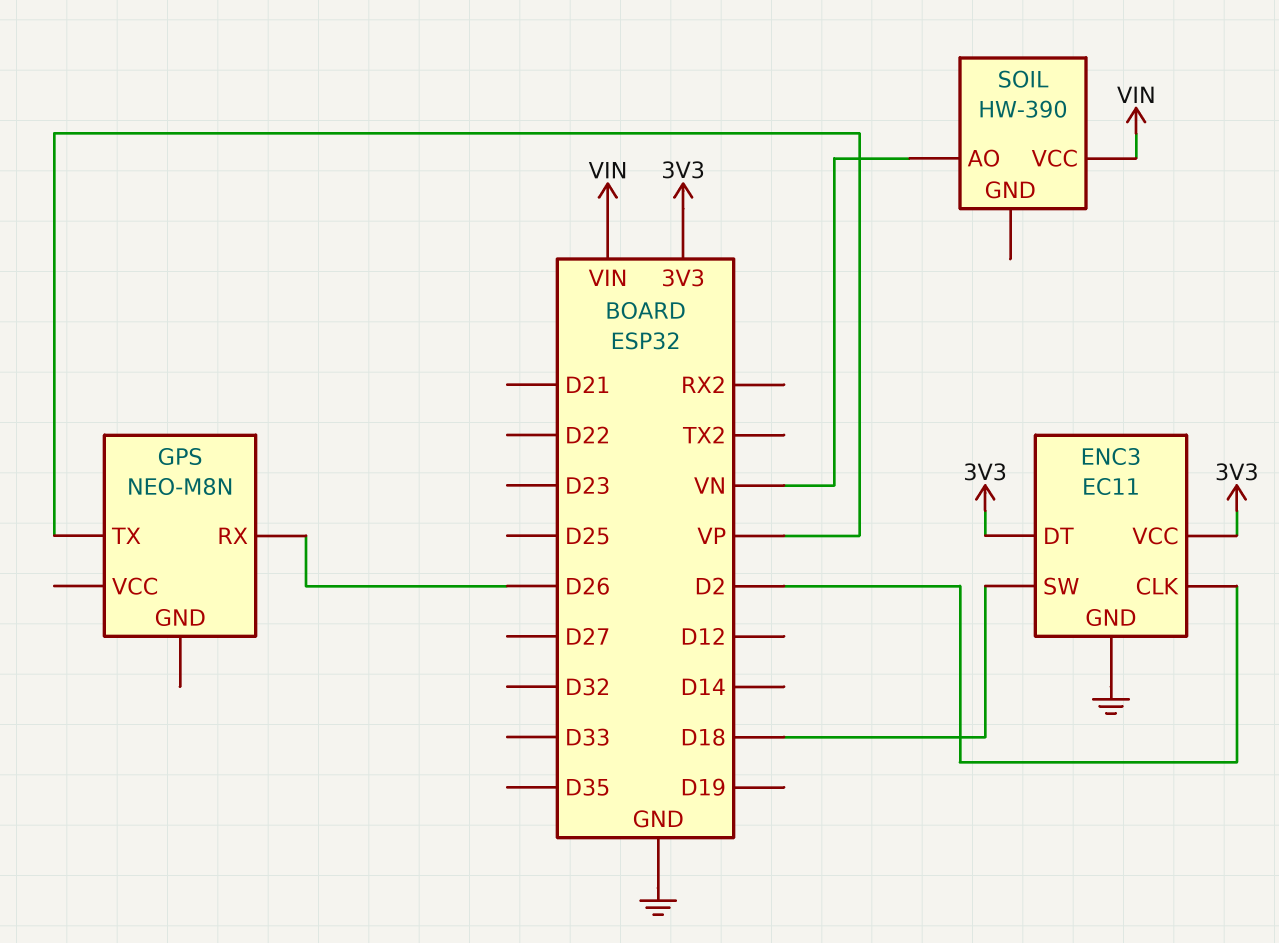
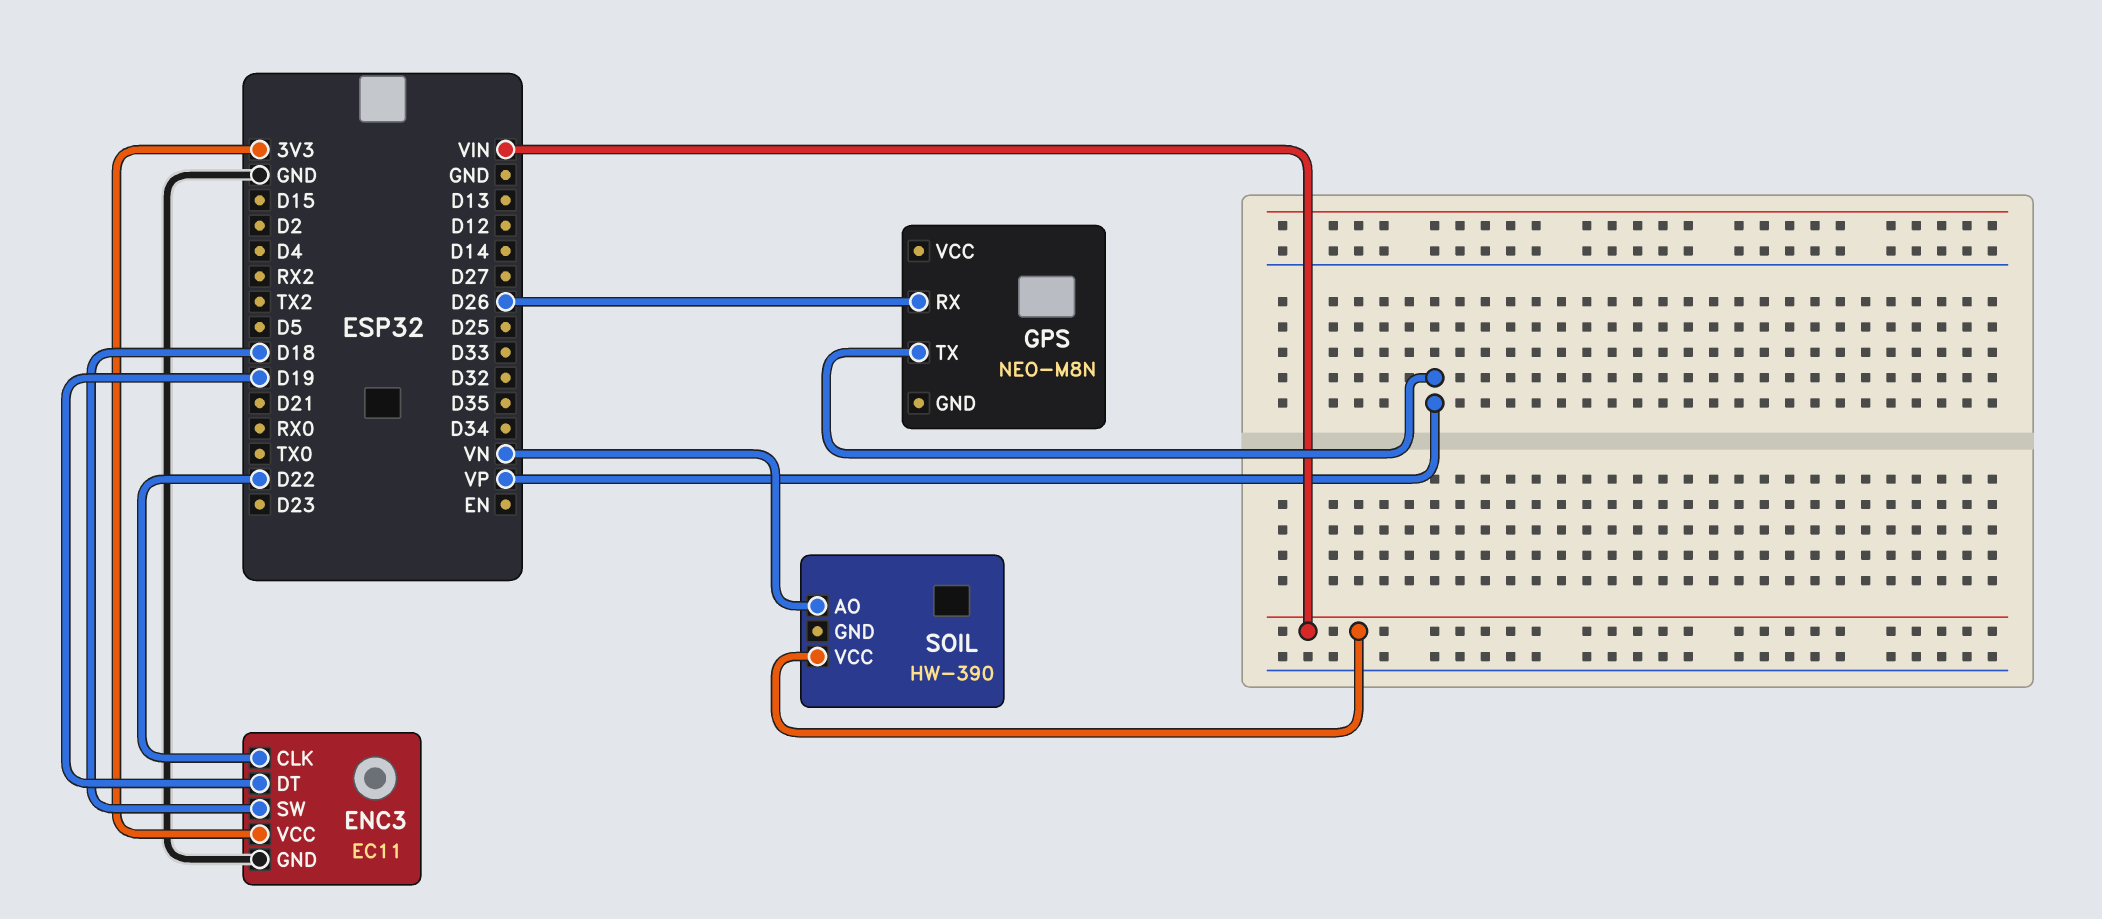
ENC3 pin CLK: D2 -> D22
ENC3 pin DT: 3V3 -> D19

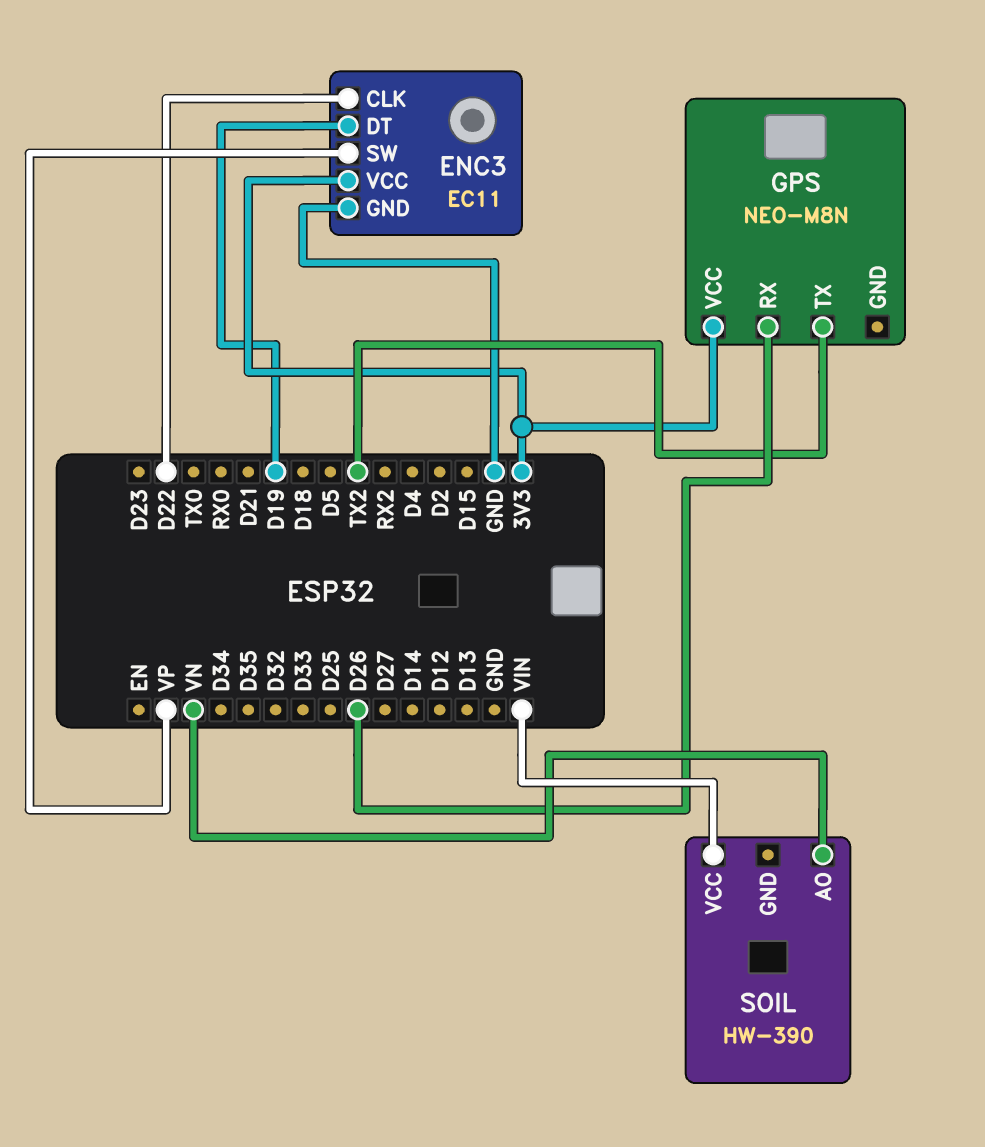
ENC3 pin SW: D18 -> VP
GPS pin TX: VP -> TX2
GPS pin VCC: none -> 3V3

